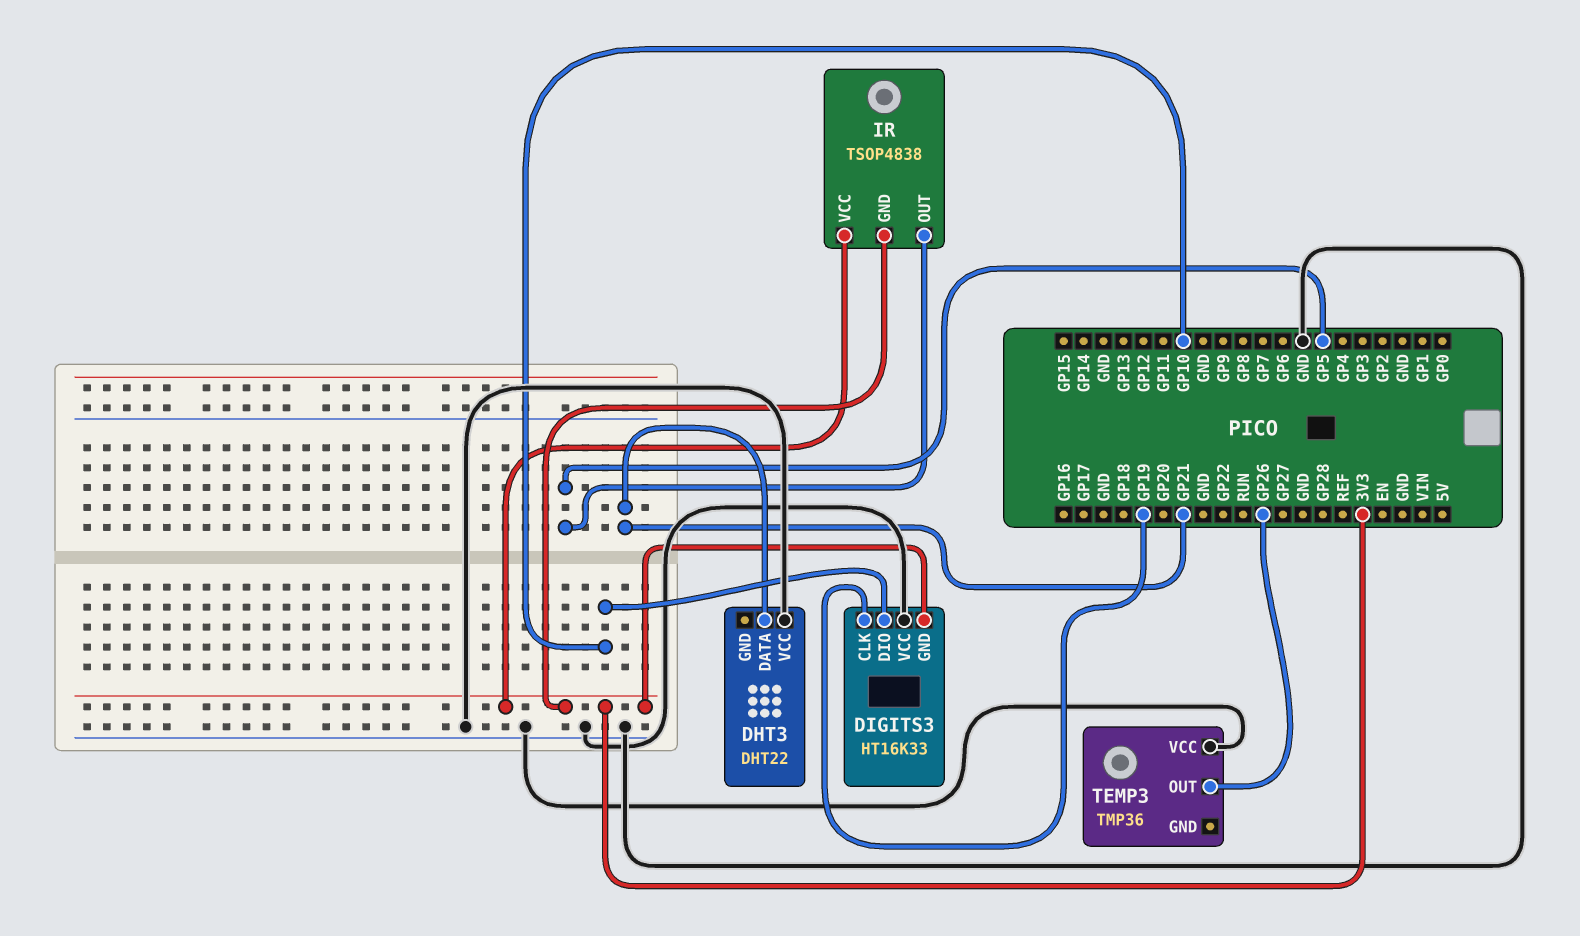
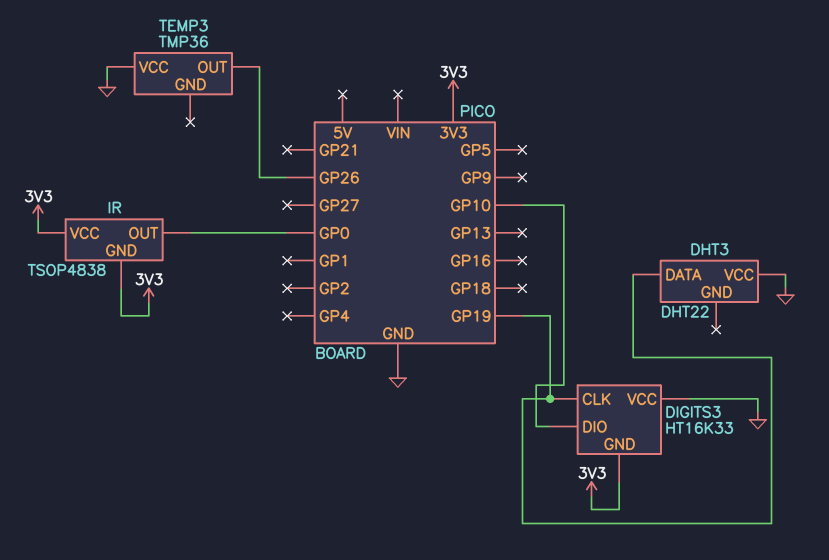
DHT3 pin DATA: GP21 -> GP19
IR pin OUT: GP5 -> GP0

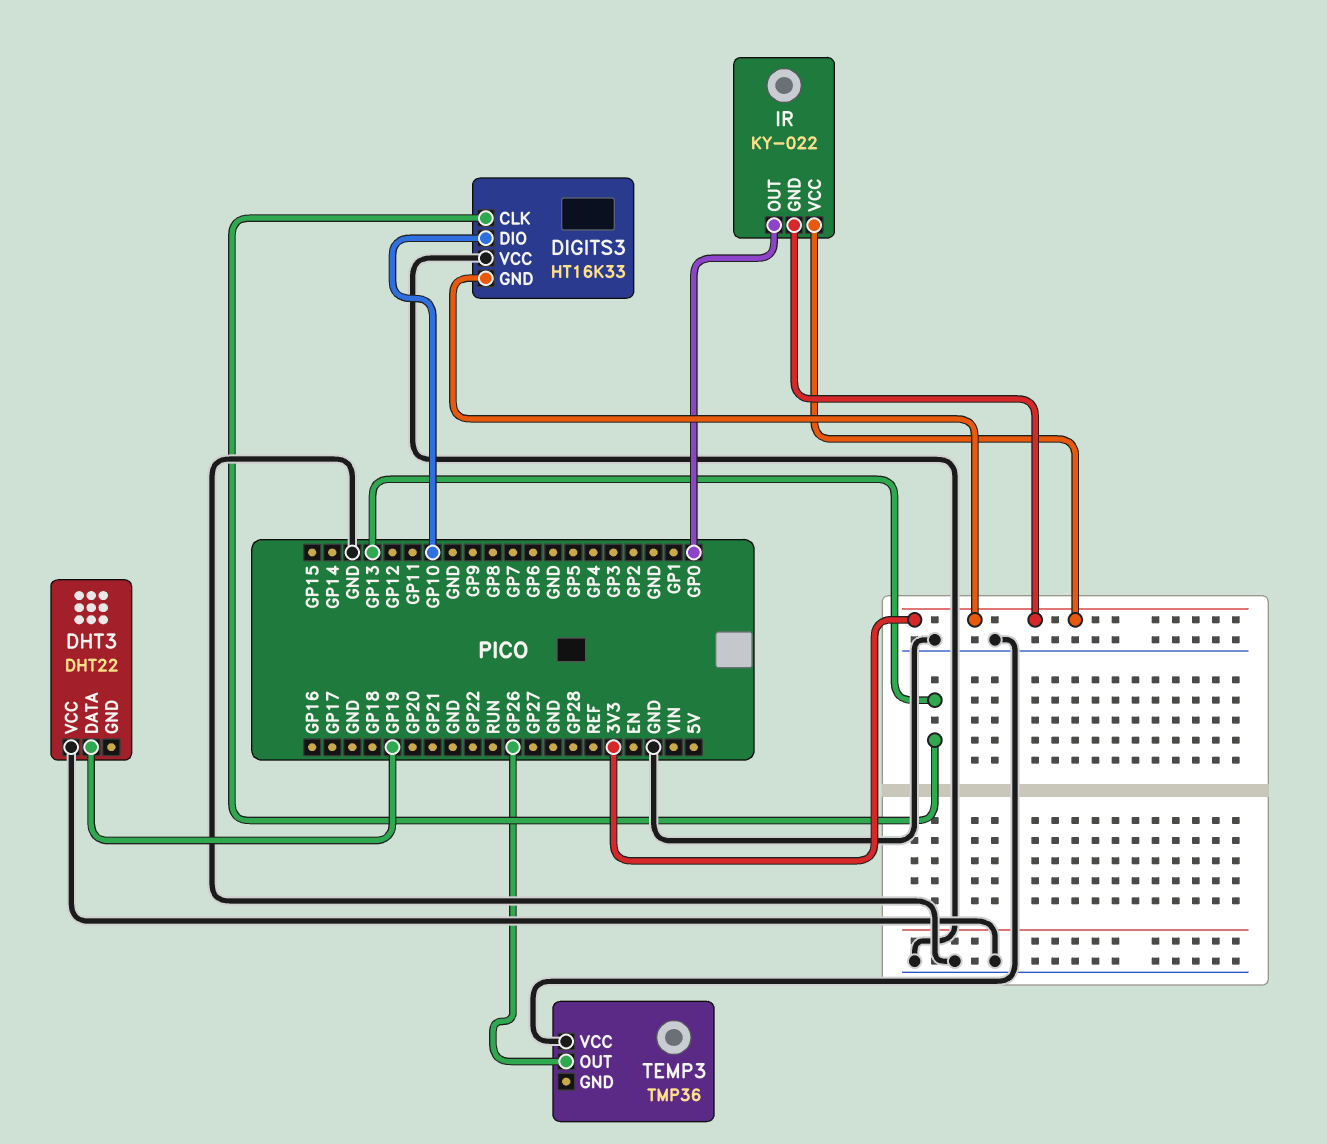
DIGITS3 pin CLK: GP19 -> GP13
IR: TSOP4838 -> KY-022

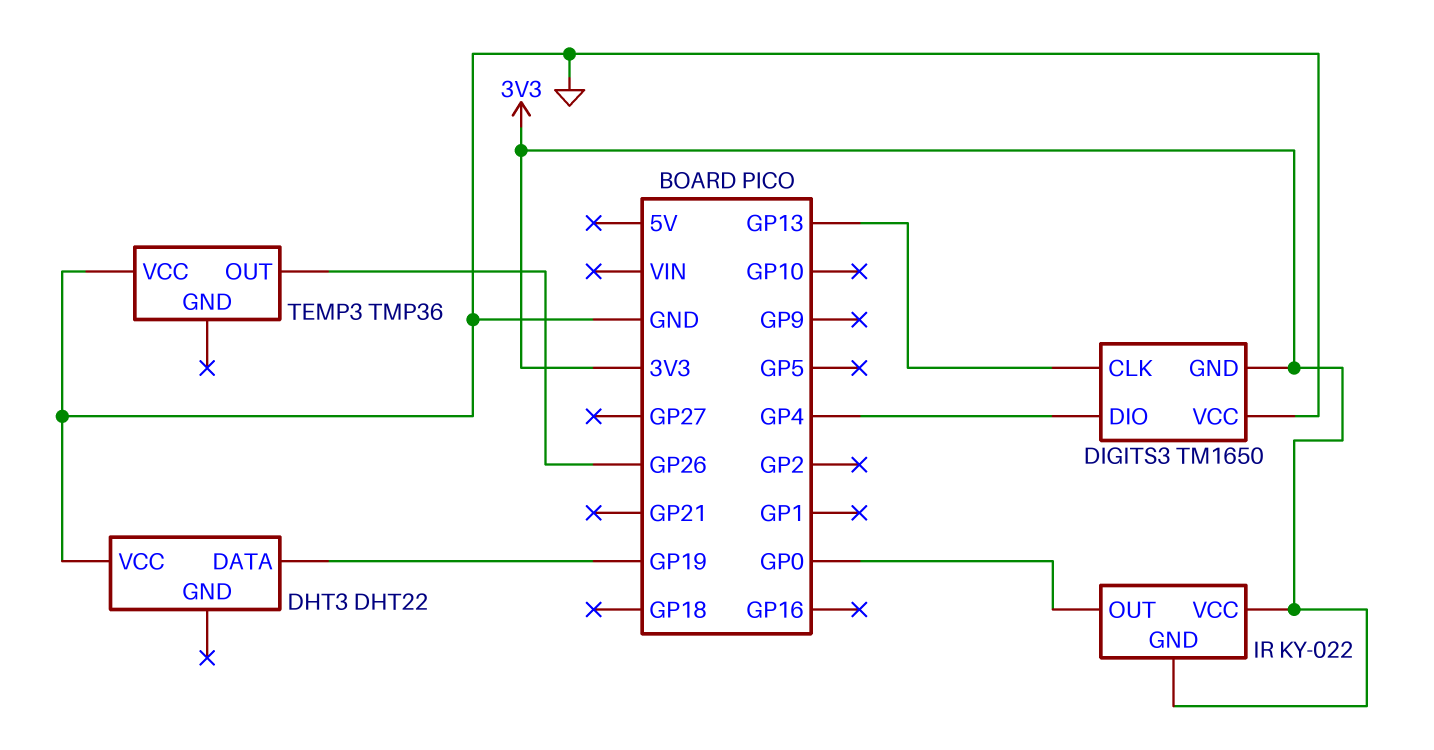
DIGITS3: HT16K33 -> TM1650
DIGITS3 pin DIO: GP10 -> GP4

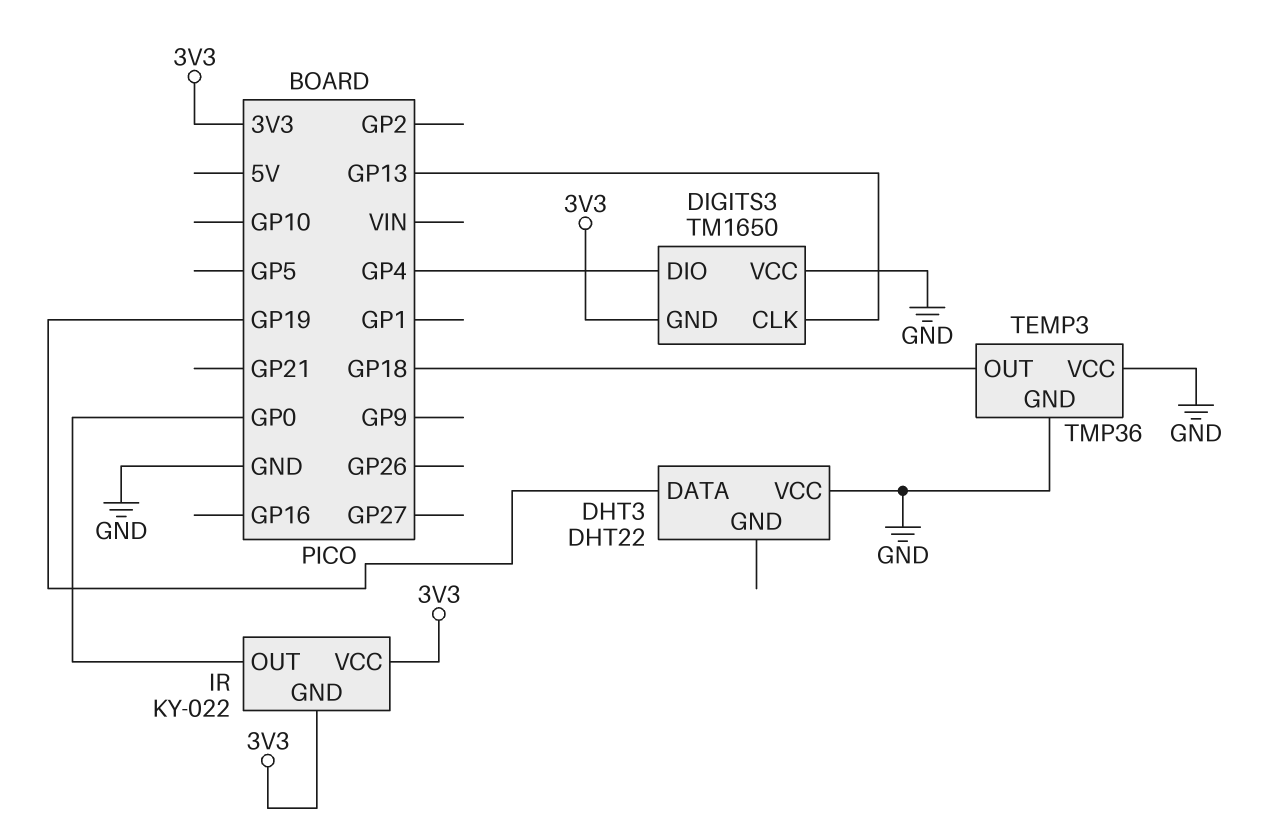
TEMP3 pin GND: none -> GND
TEMP3 pin OUT: GP26 -> GP18

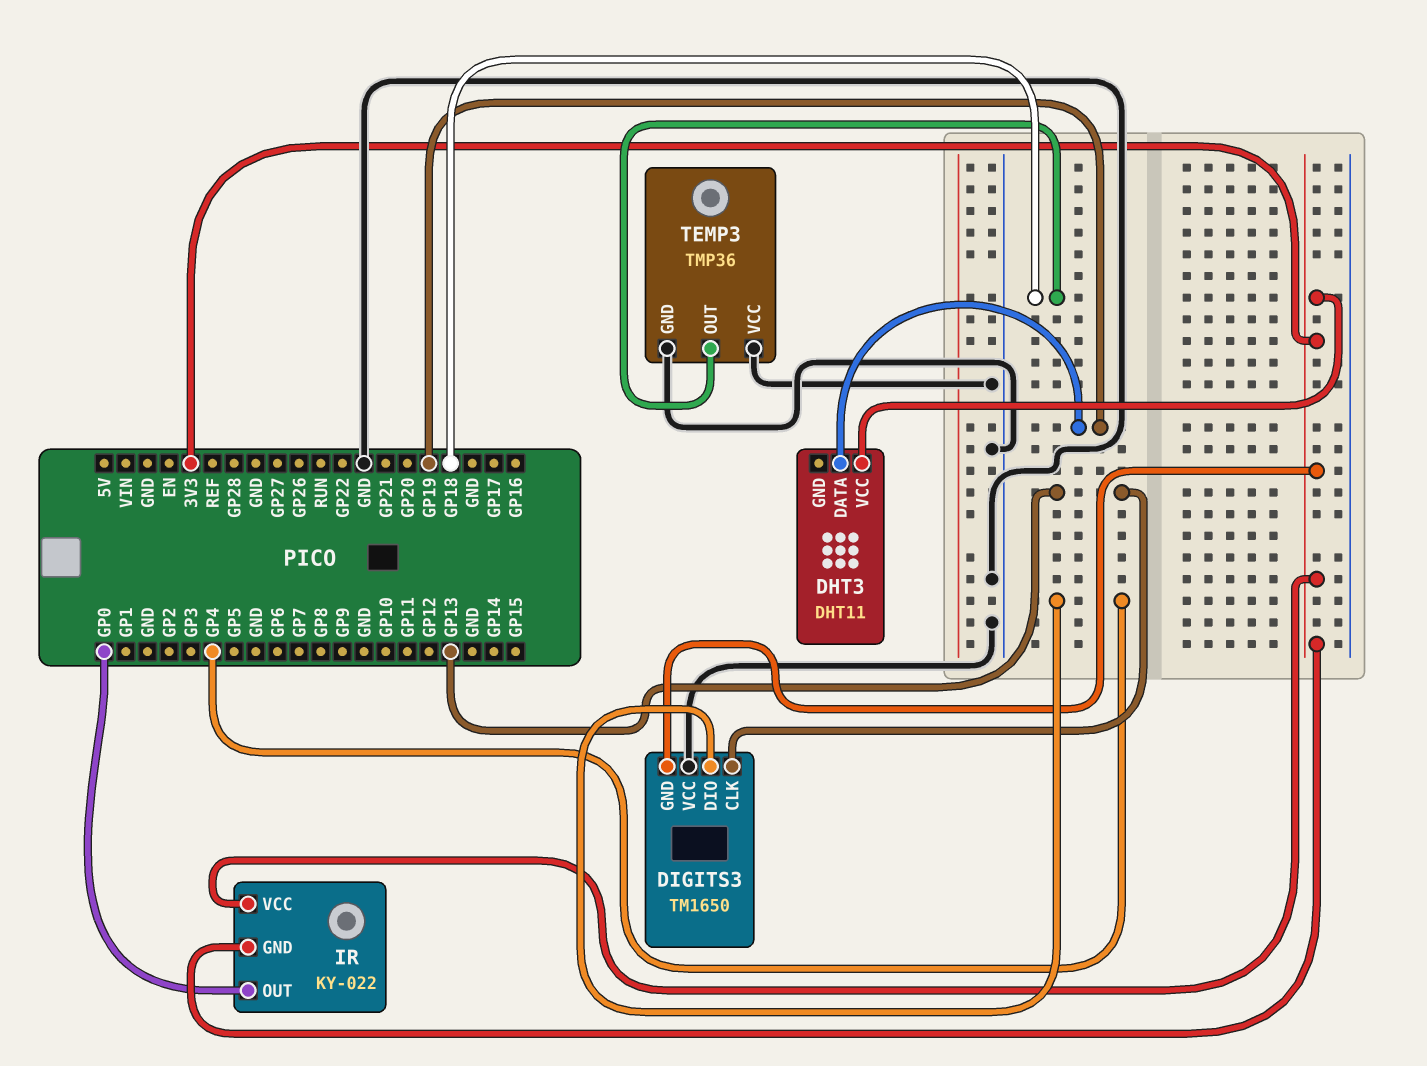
DHT3: DHT22 -> DHT11
DHT3 pin VCC: GND -> 3V3

